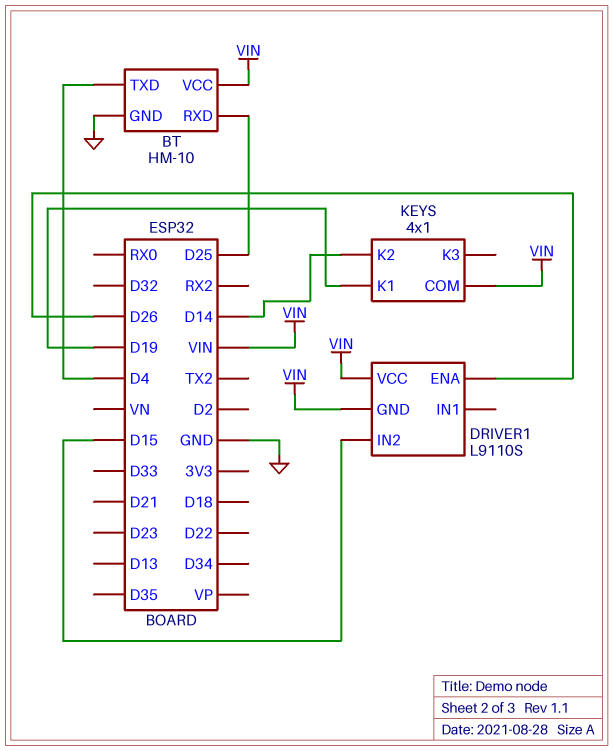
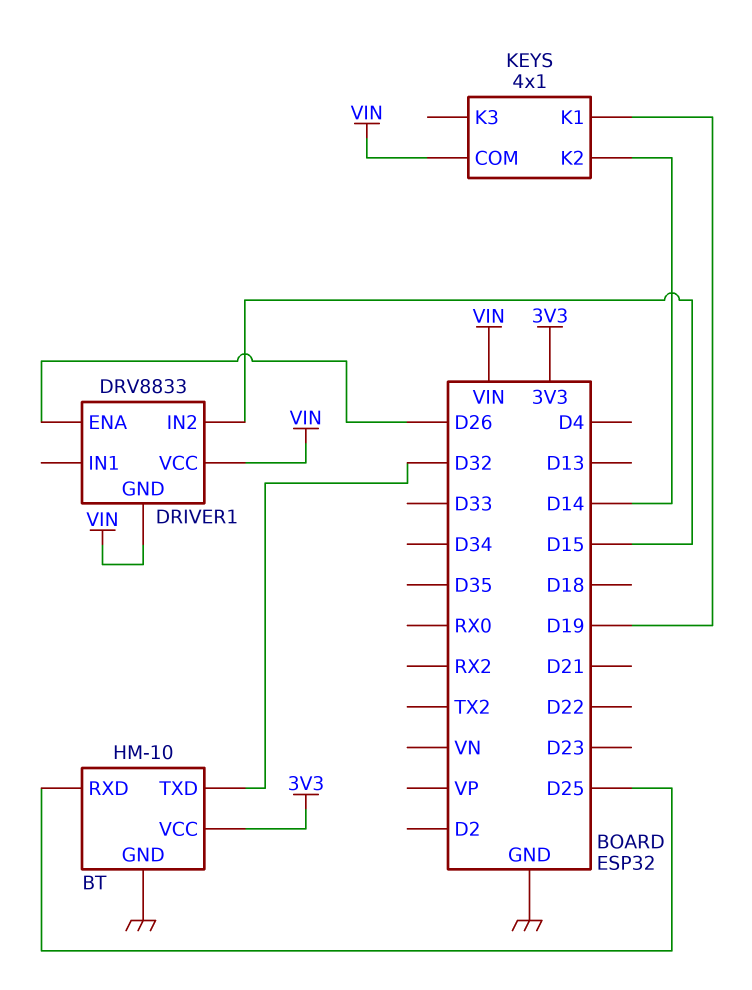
BT pin TXD: D4 -> D32
BT pin VCC: VIN -> 3V3
DRIVER1: L9110S -> DRV8833

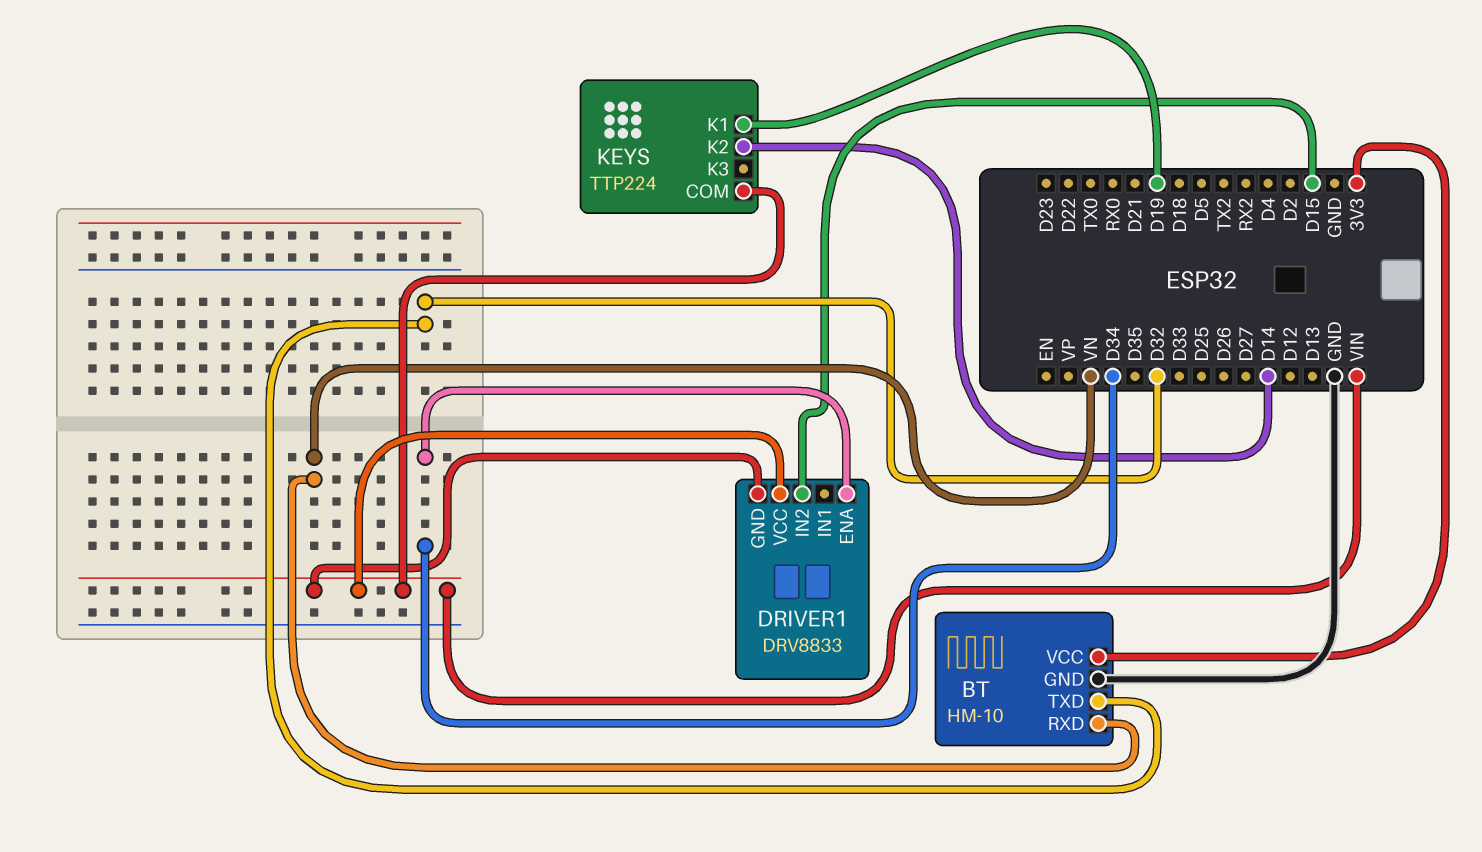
BT pin RXD: D25 -> VN
DRIVER1 pin ENA: D26 -> D34
KEYS: 4x1 -> TTP224

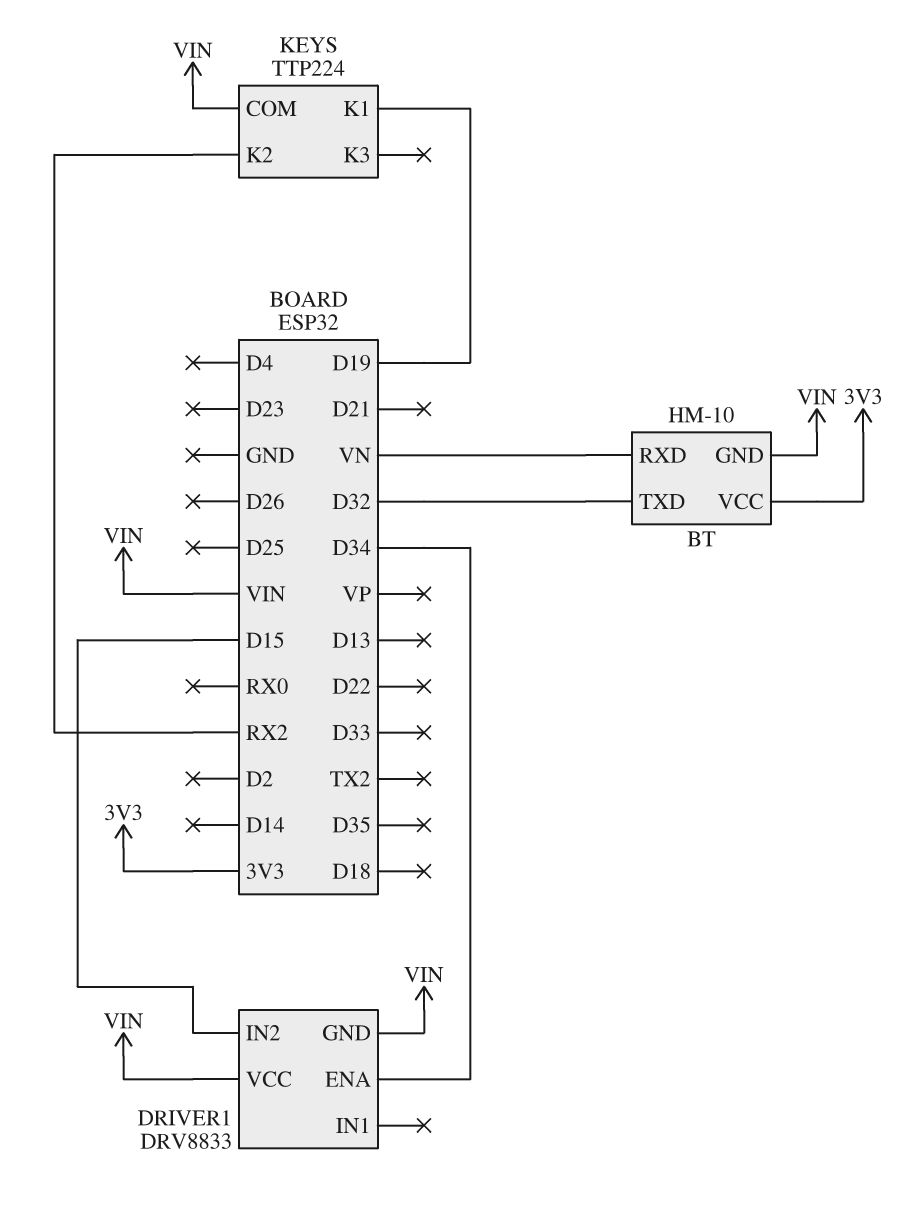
BT pin GND: GND -> VIN
KEYS pin K2: D14 -> RX2

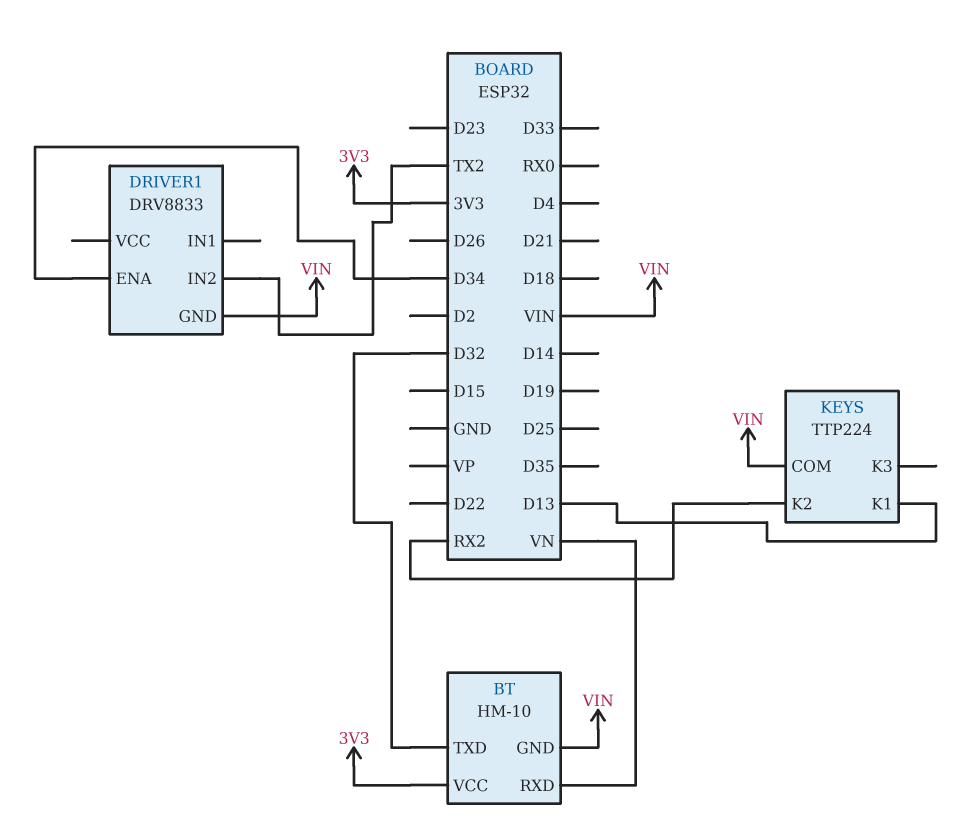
DRIVER1 pin IN2: D15 -> TX2
DRIVER1 pin VCC: VIN -> none
KEYS pin K1: D19 -> D13

